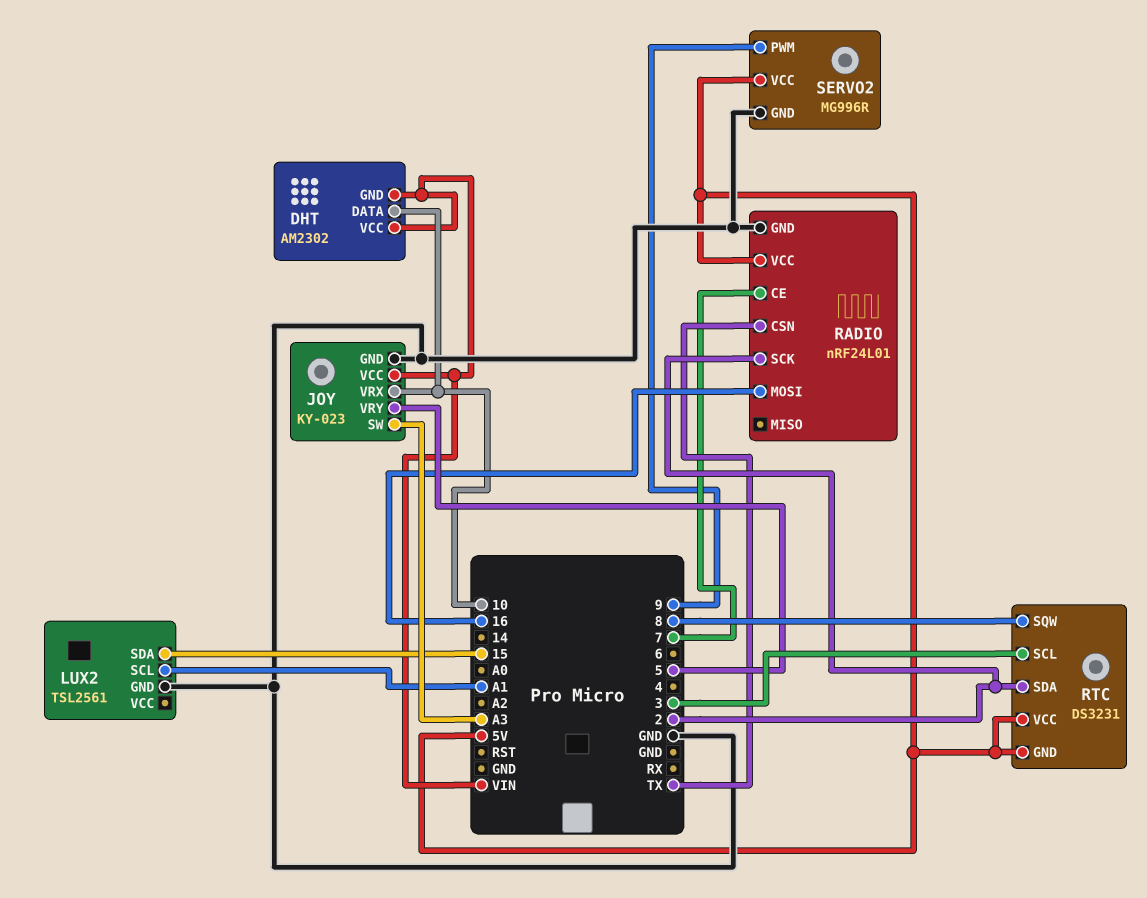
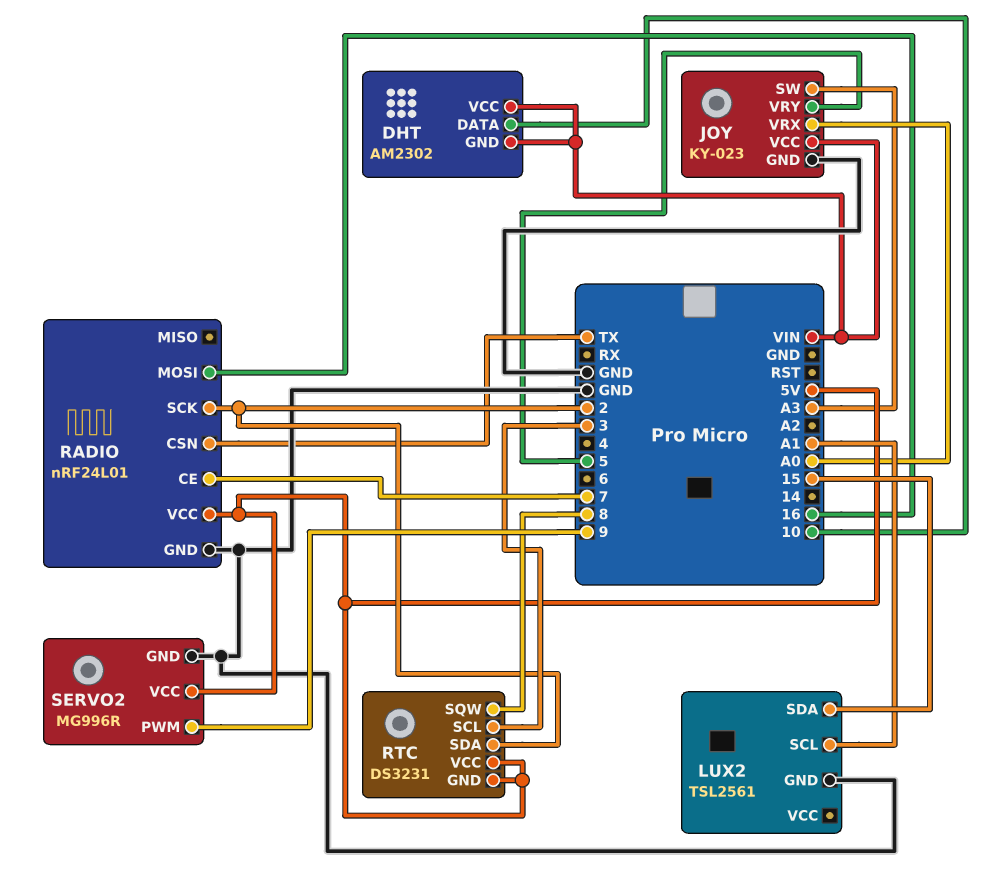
JOY pin VRX: 10 -> A0

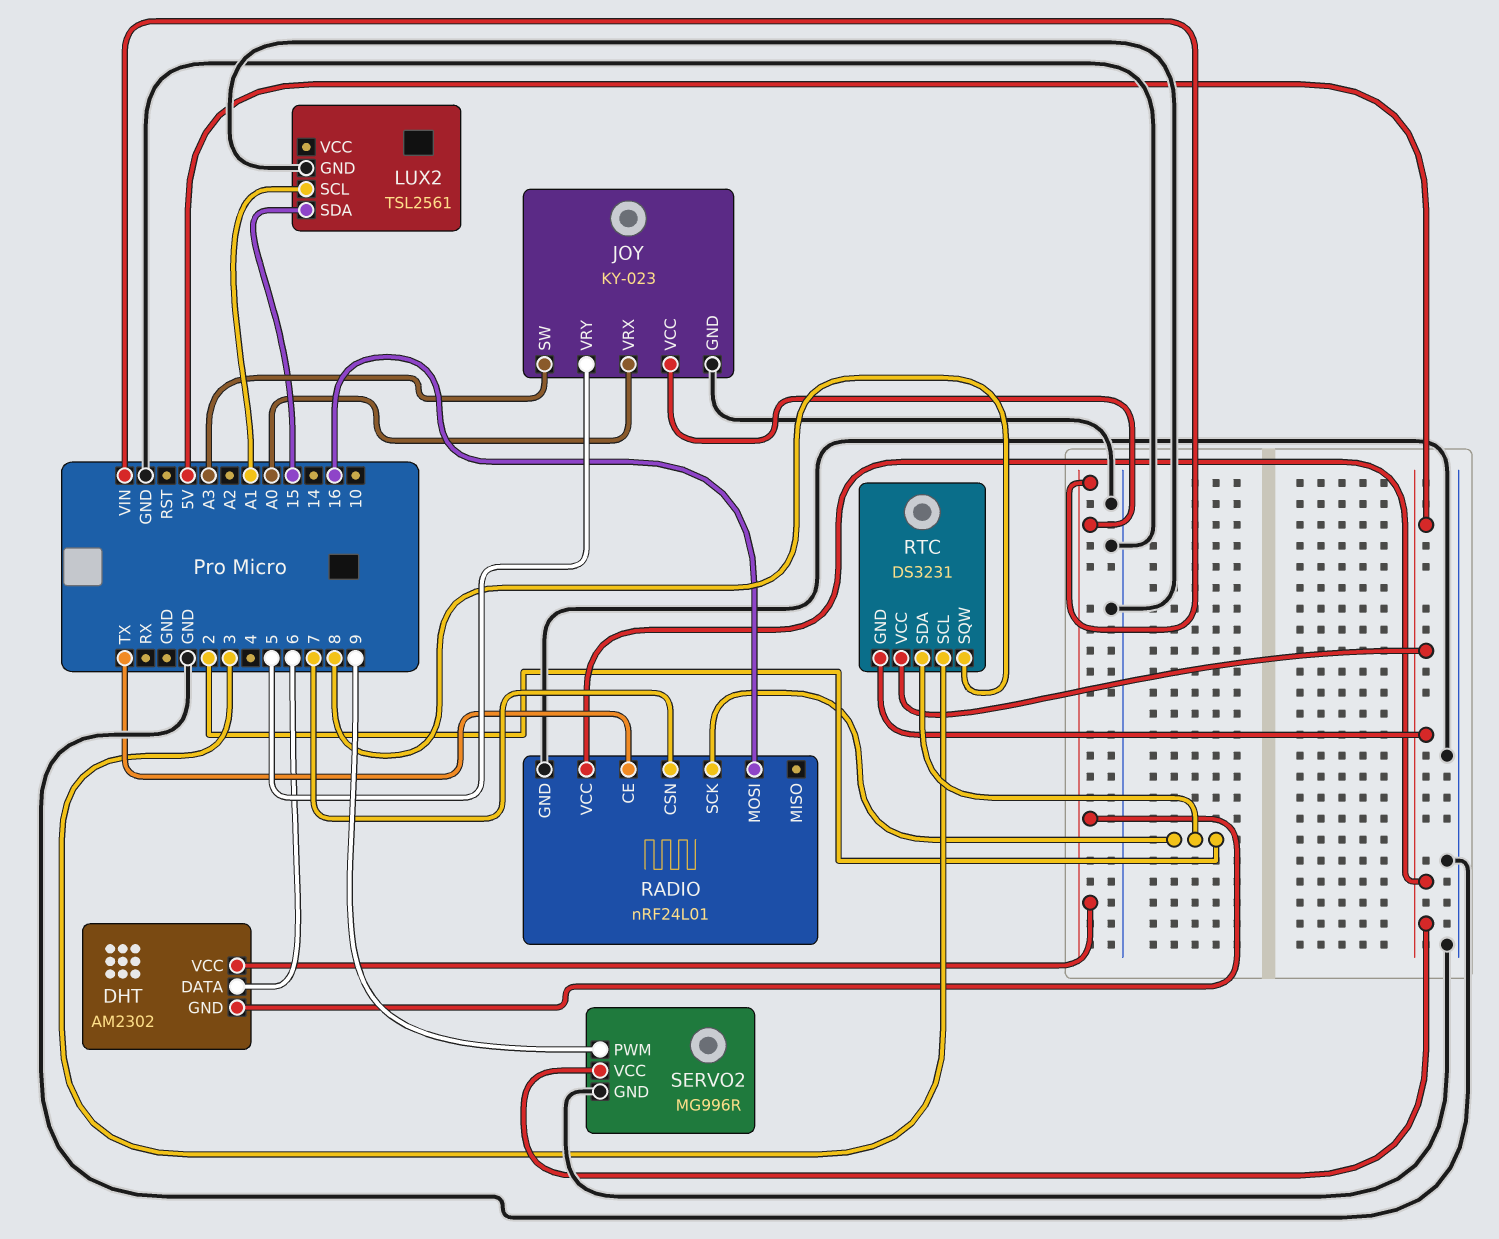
DHT pin DATA: 10 -> 6
RADIO pin CE: 7 -> TX
RADIO pin CSN: TX -> 7

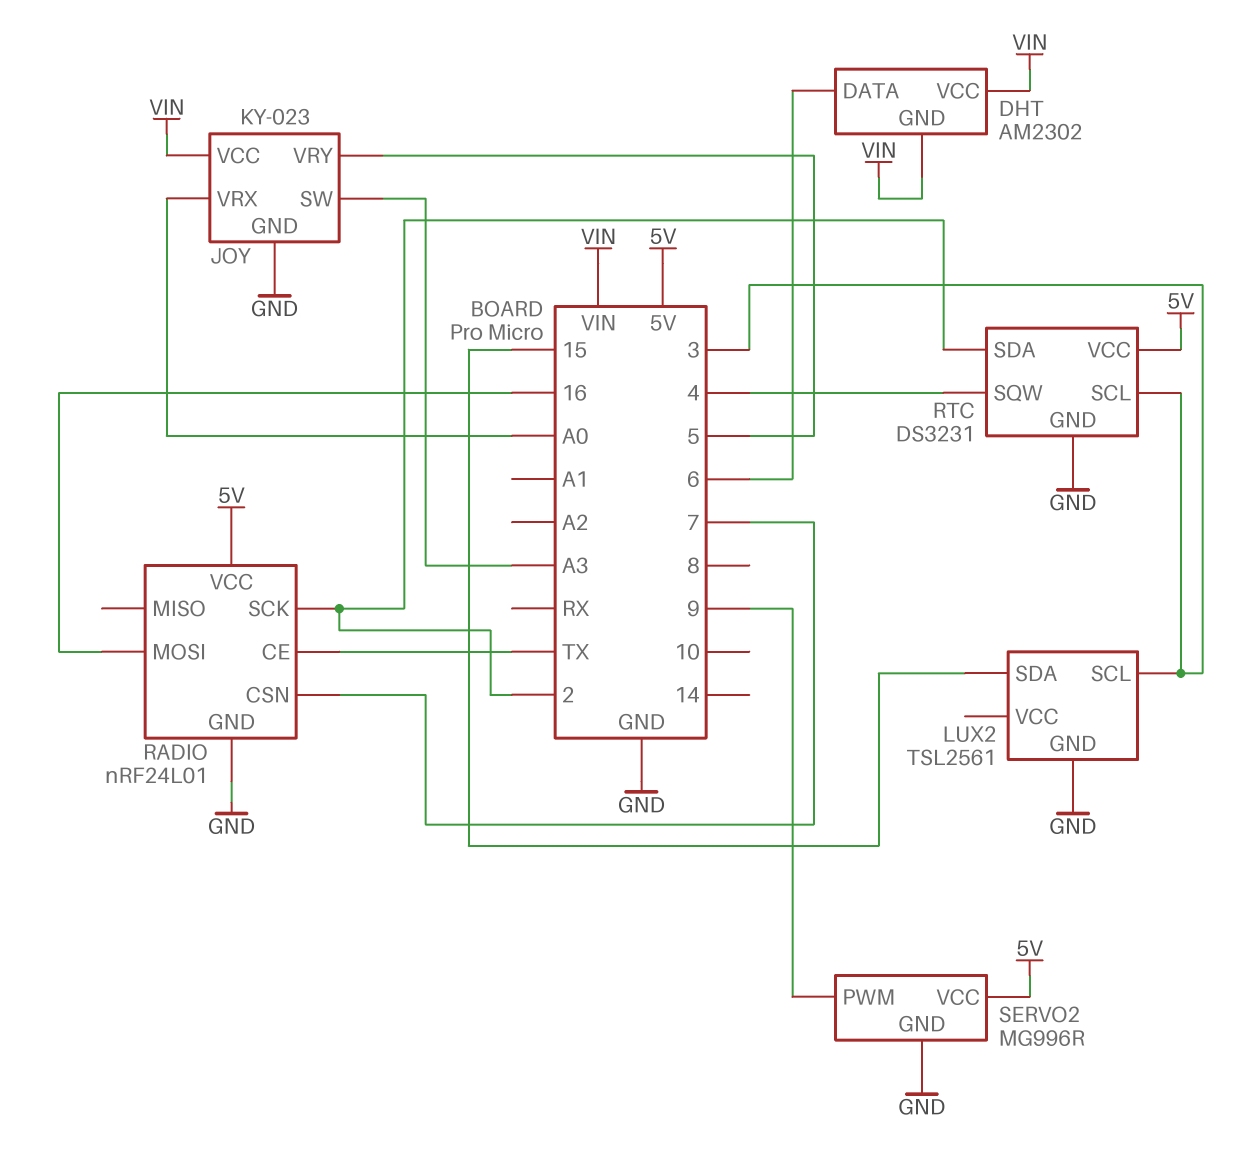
LUX2 pin SCL: A1 -> 3
RTC pin GND: 5V -> GND
RTC pin SQW: 8 -> 4

